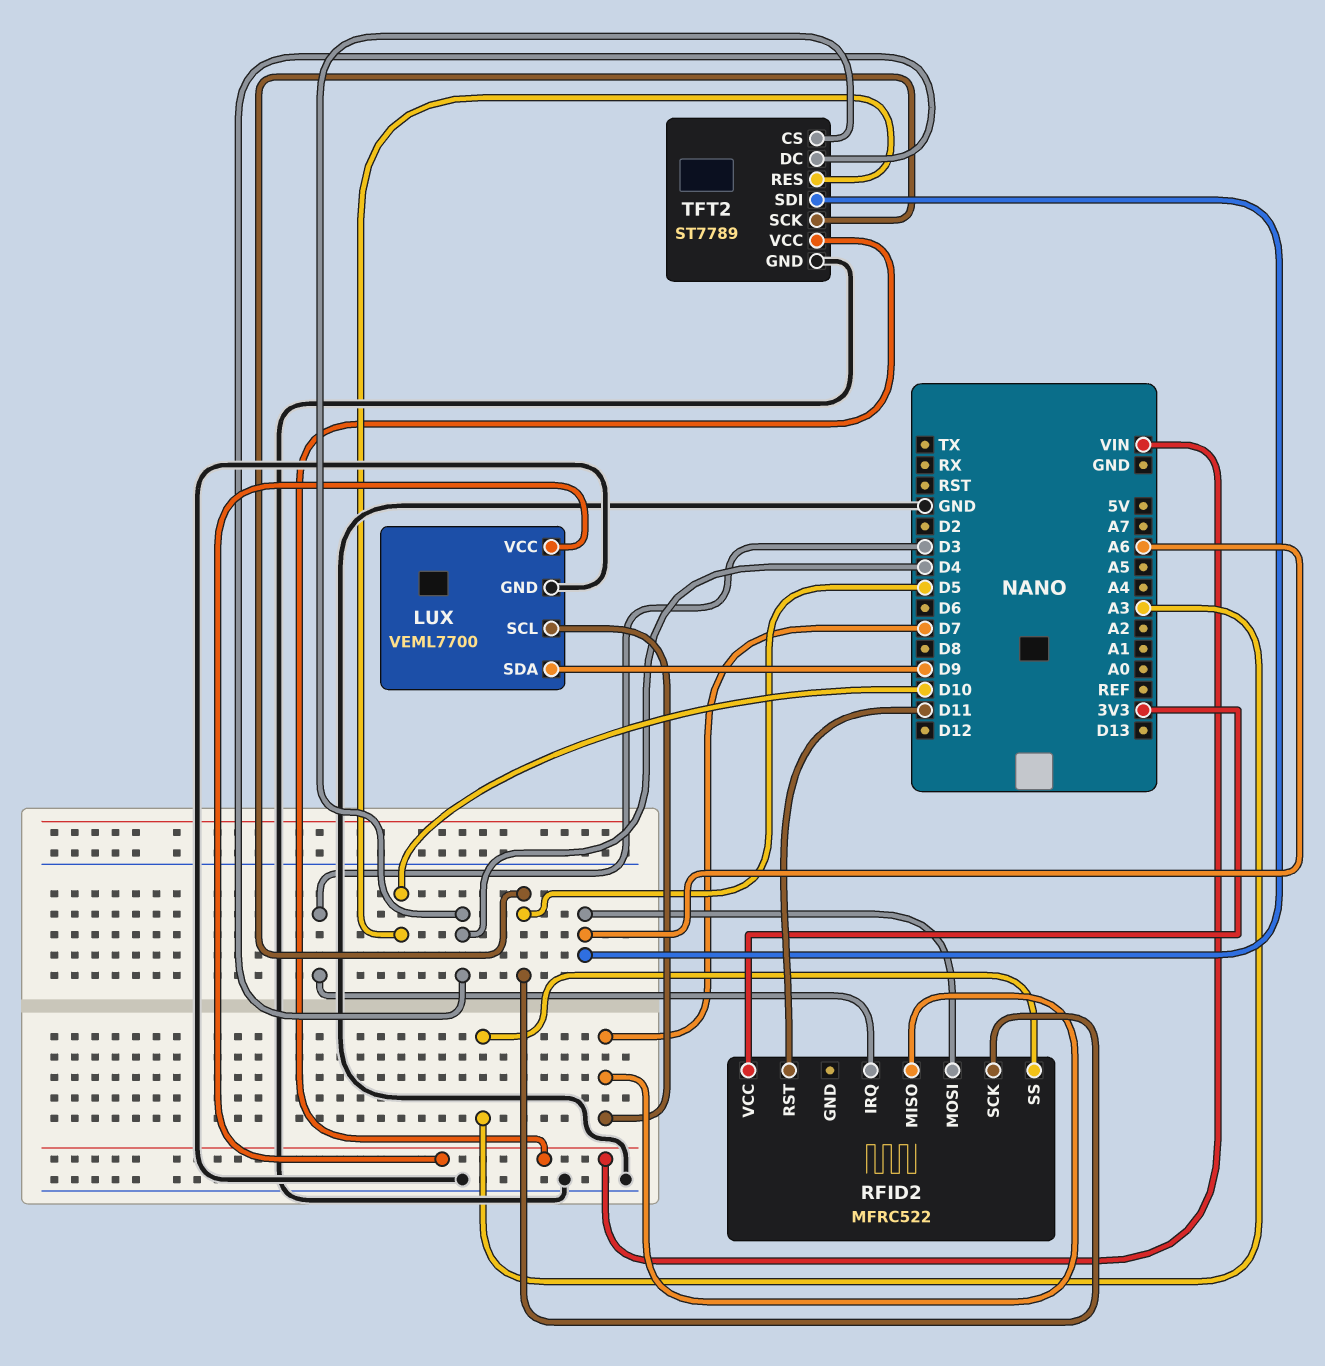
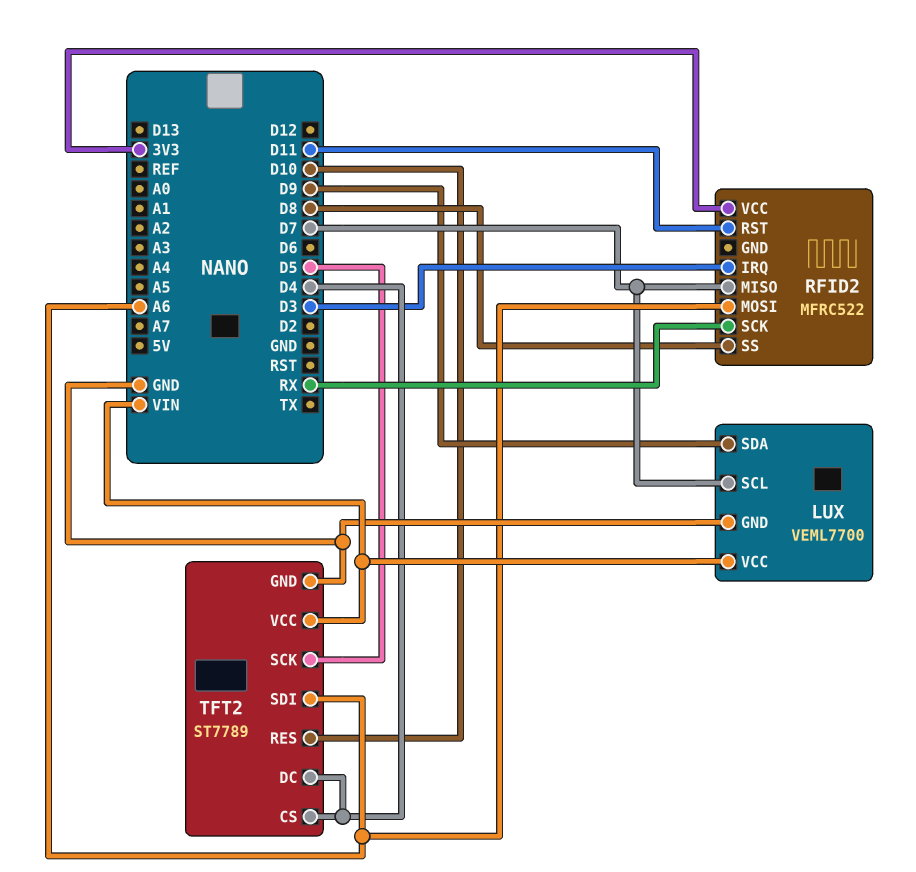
RFID2 pin SCK: D5 -> RX
RFID2 pin SS: A3 -> D8

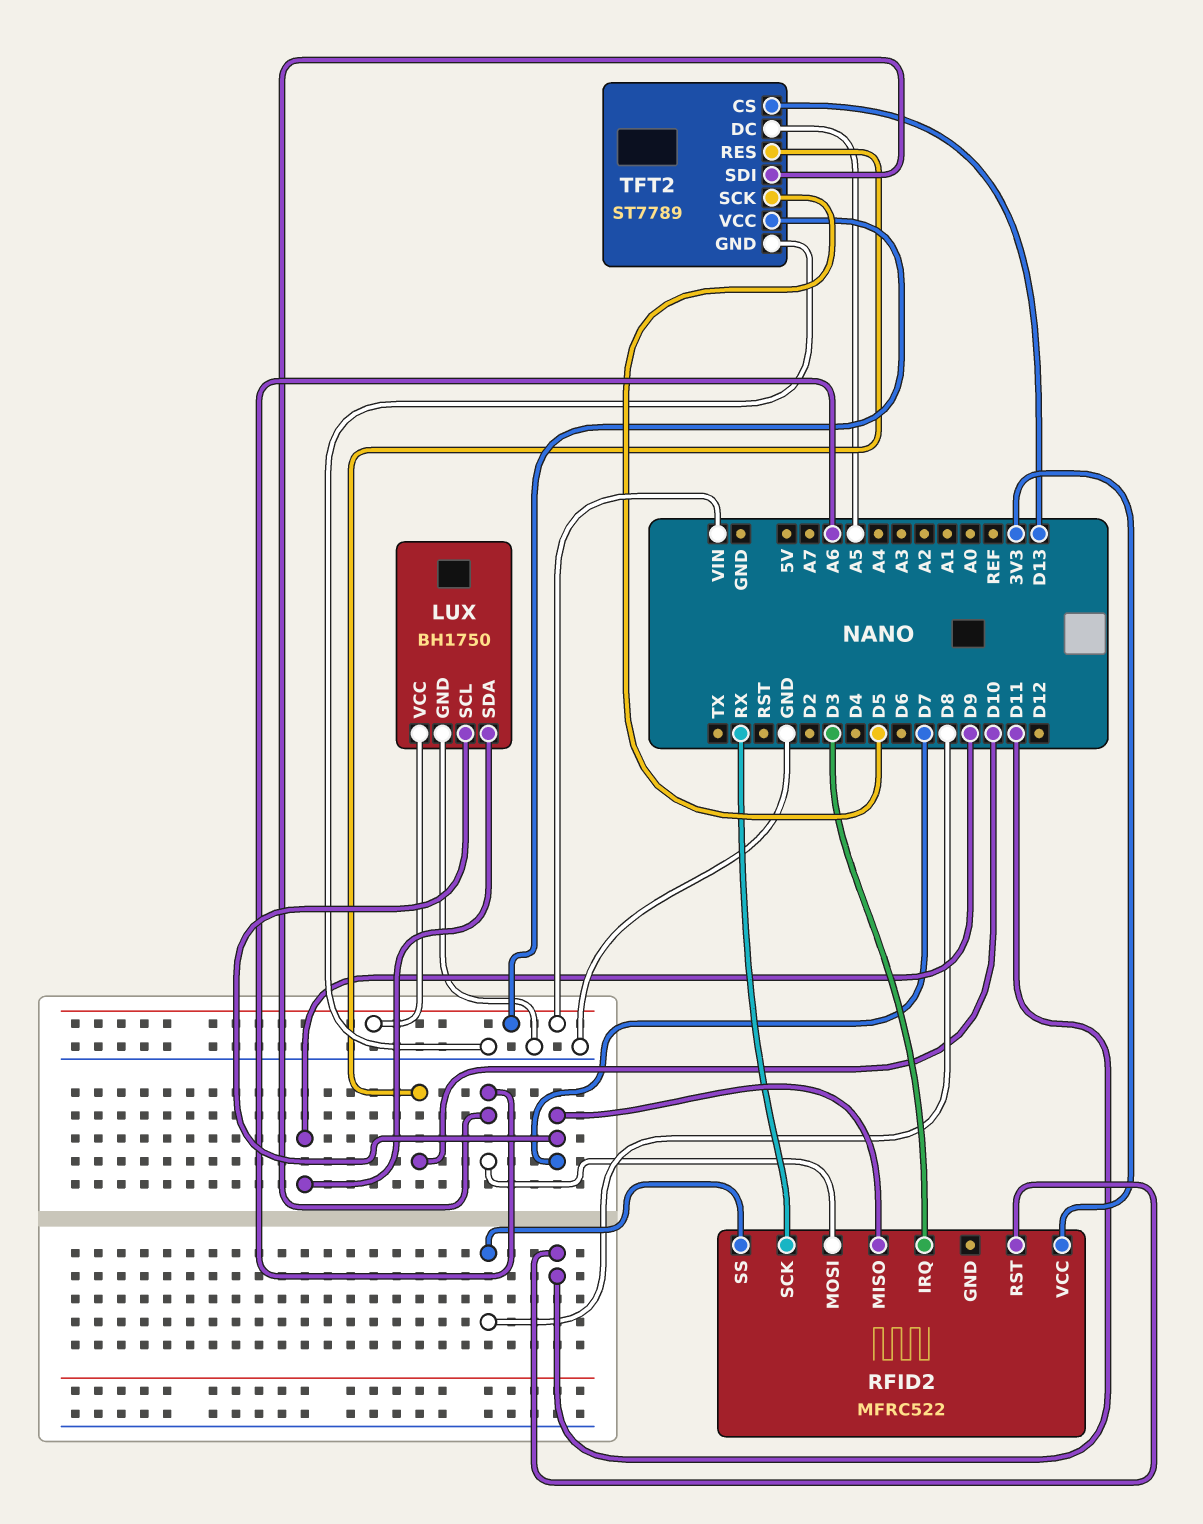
LUX: VEML7700 -> BH1750
TFT2 pin CS: D4 -> D13
TFT2 pin DC: D4 -> A5

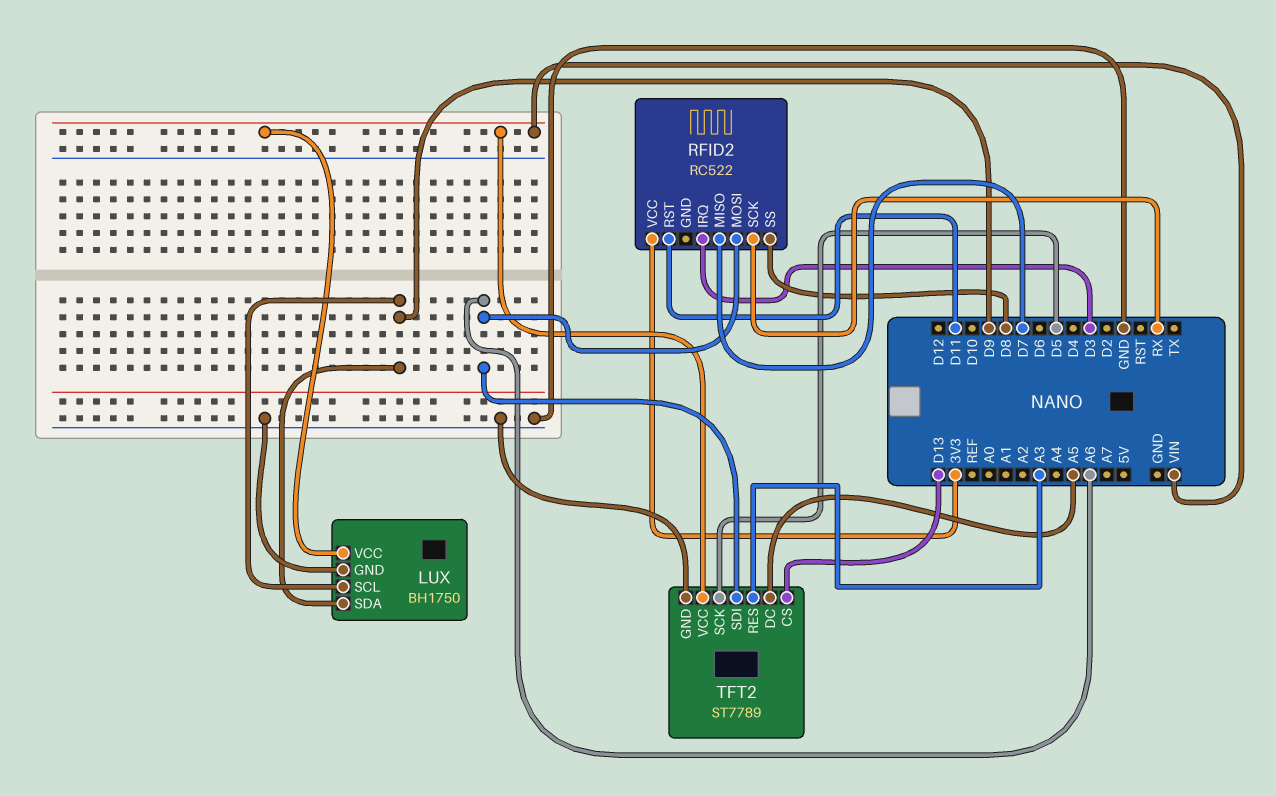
LUX pin SCL: D7 -> D9
RFID2: MFRC522 -> RC522
TFT2 pin RES: D10 -> A3

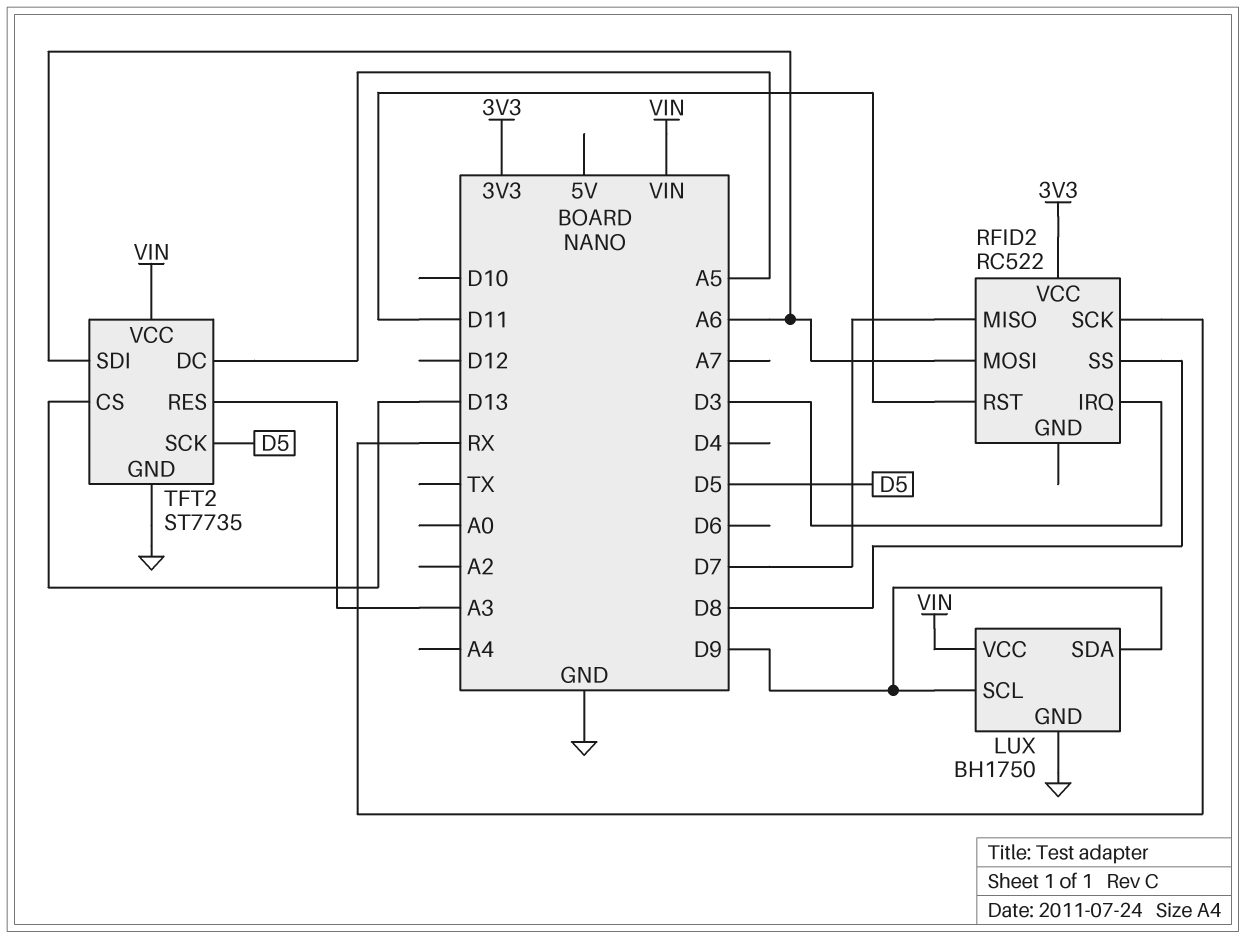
TFT2: ST7789 -> ST7735

